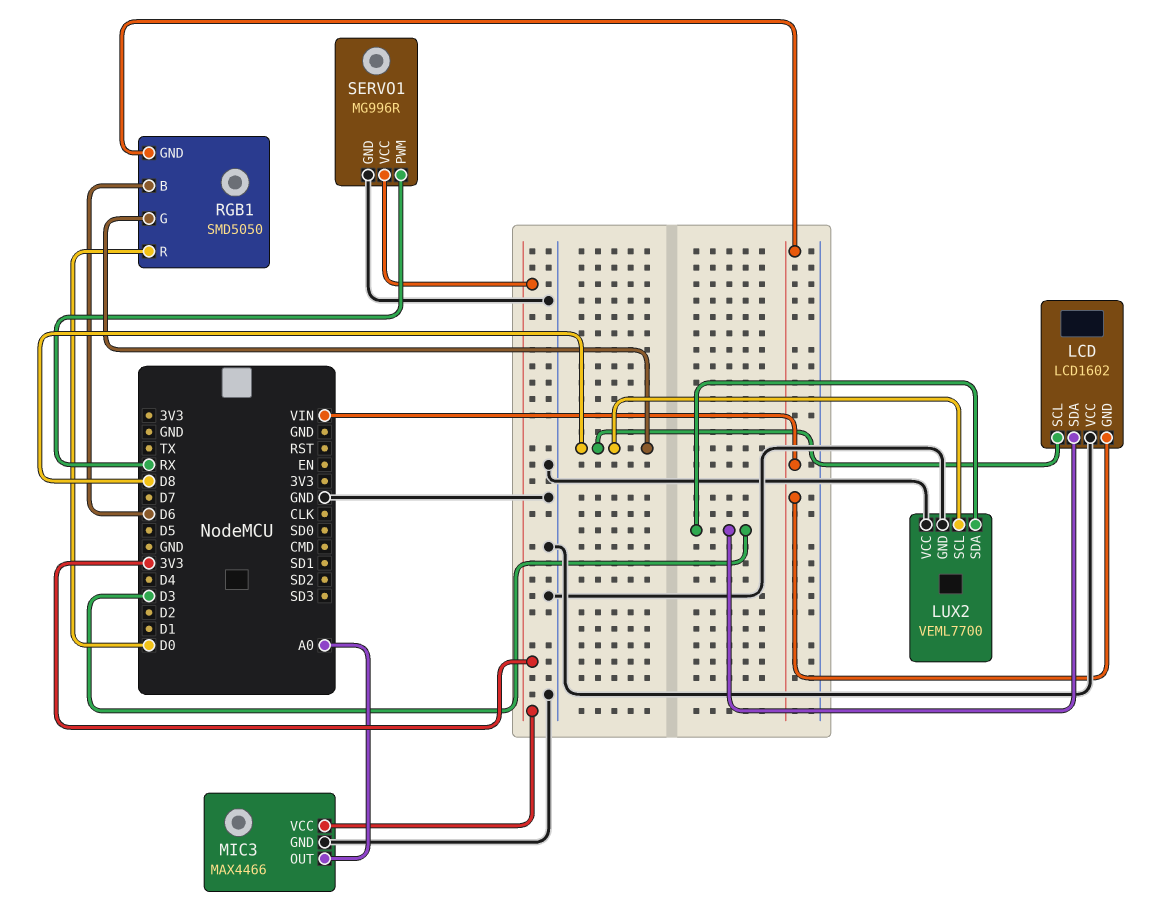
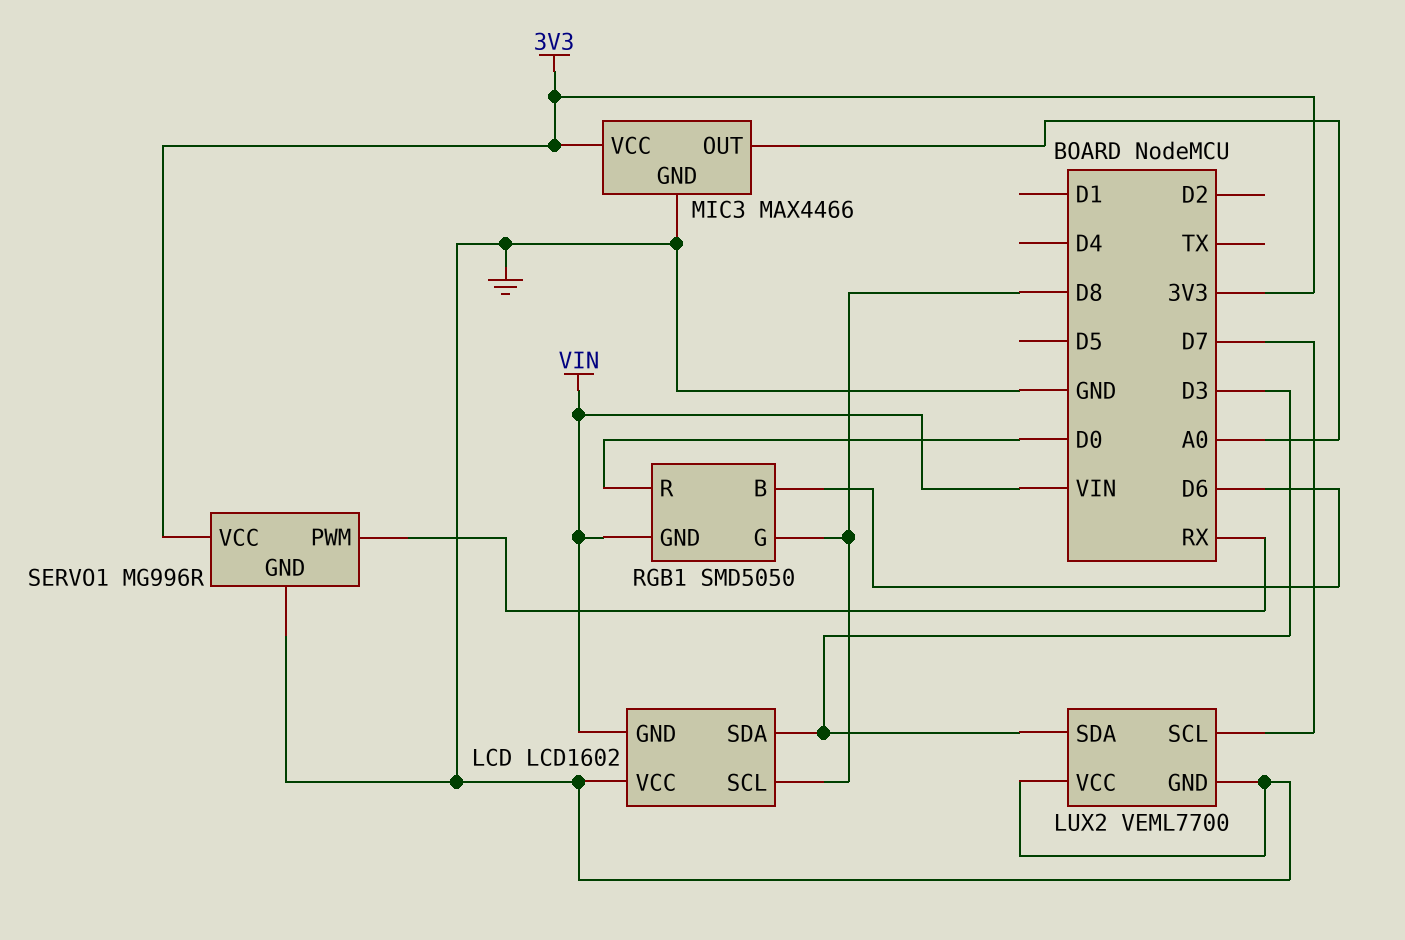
LUX2 pin SCL: D8 -> D7

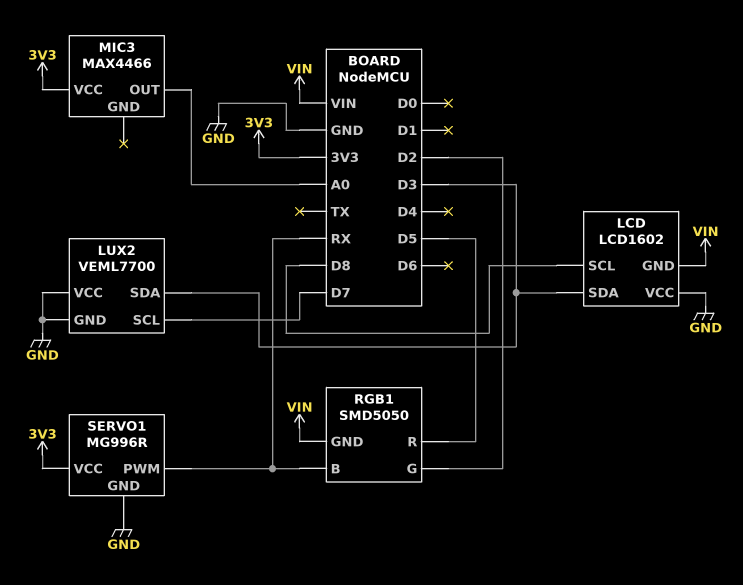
MIC3 pin GND: GND -> none
RGB1 pin B: D6 -> RX
RGB1 pin G: D8 -> D2
RGB1 pin R: D0 -> D5

